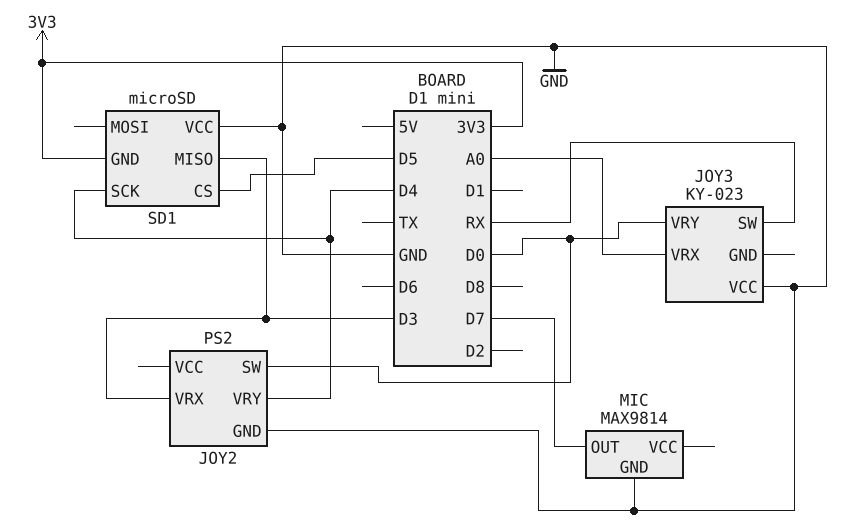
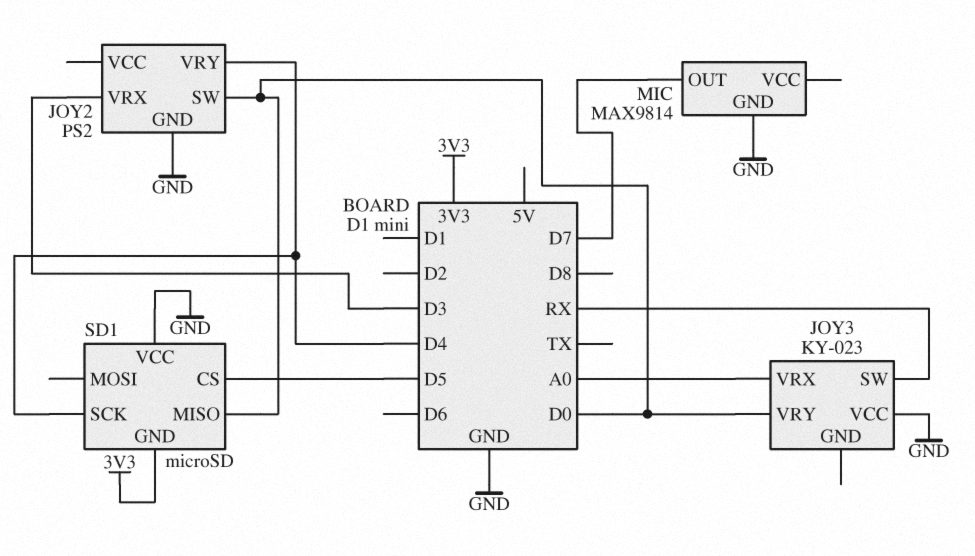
SD1 pin MISO: D3 -> D0

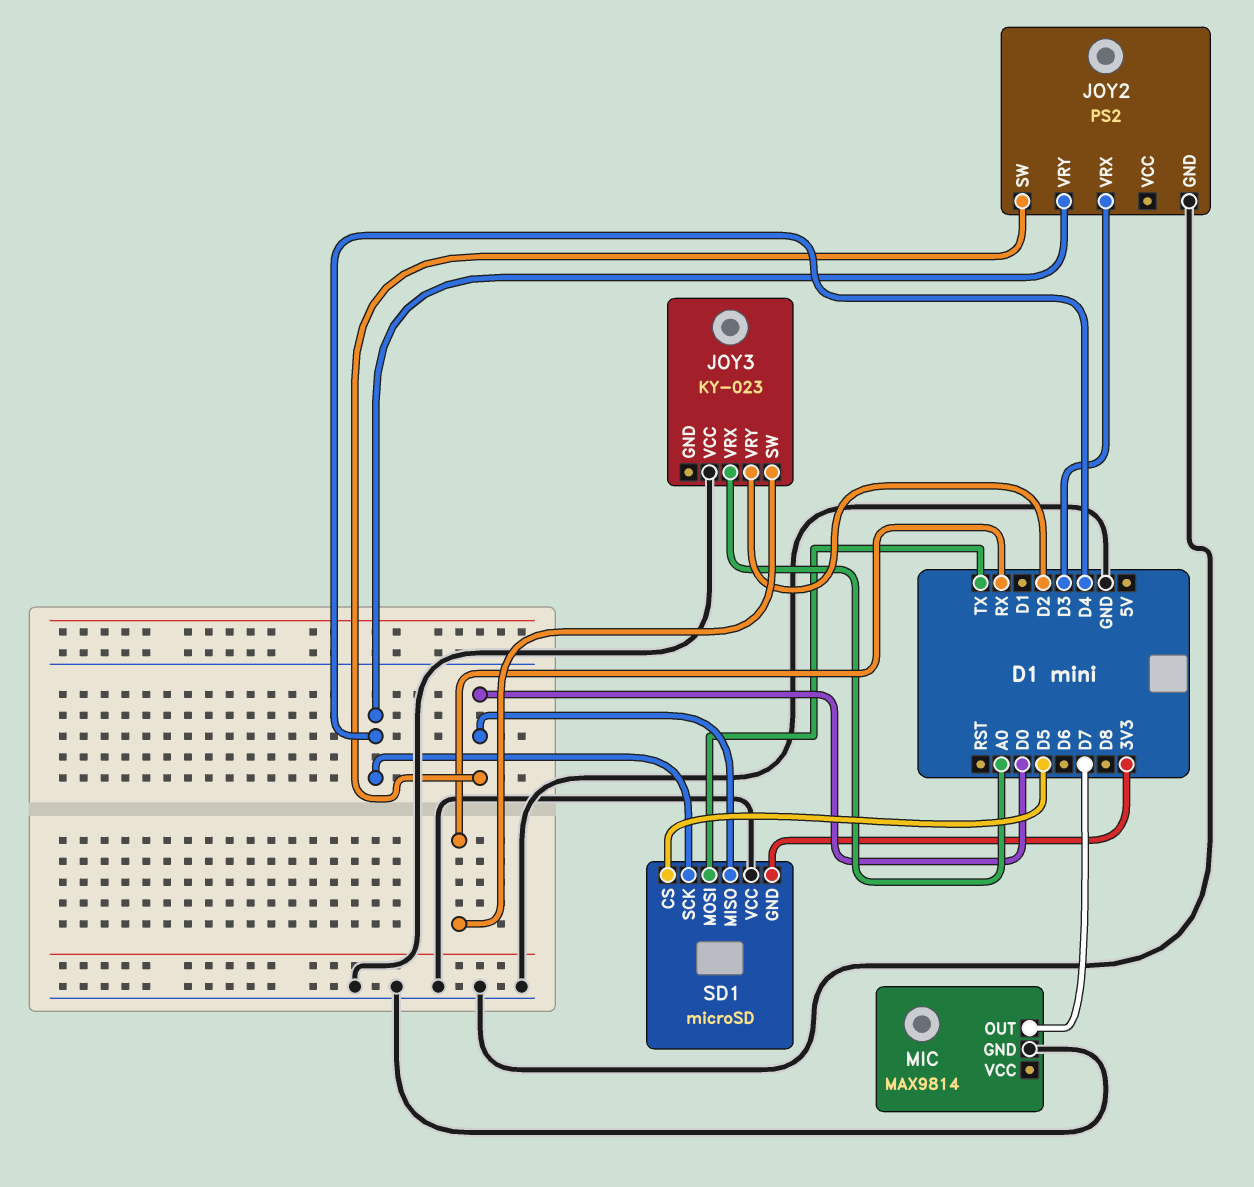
JOY3 pin VRY: D0 -> D2
SD1 pin MOSI: none -> TX

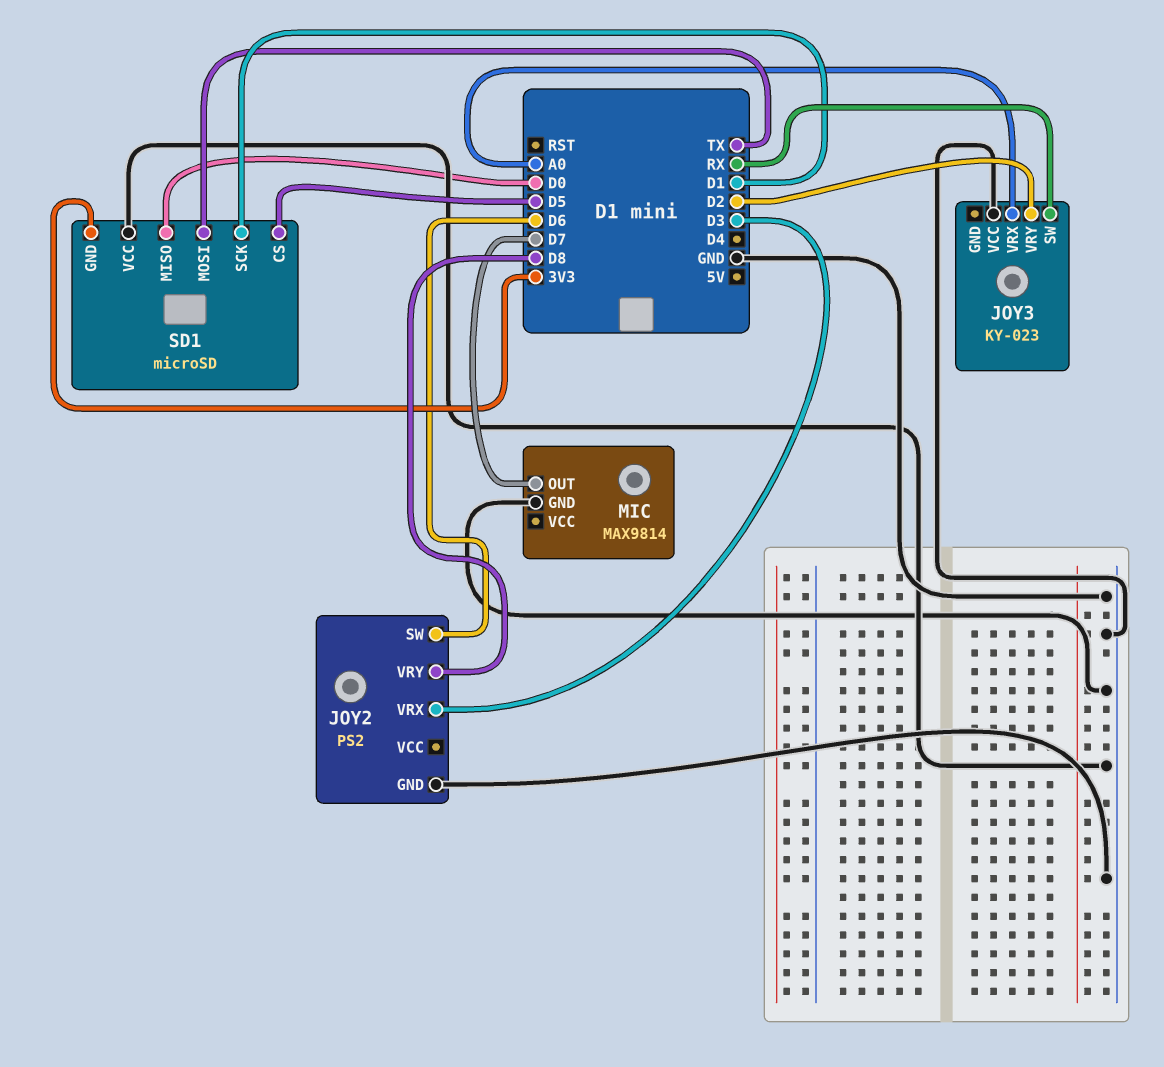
JOY2 pin SW: D0 -> D6
JOY2 pin VRY: D4 -> D8
SD1 pin SCK: D4 -> D1

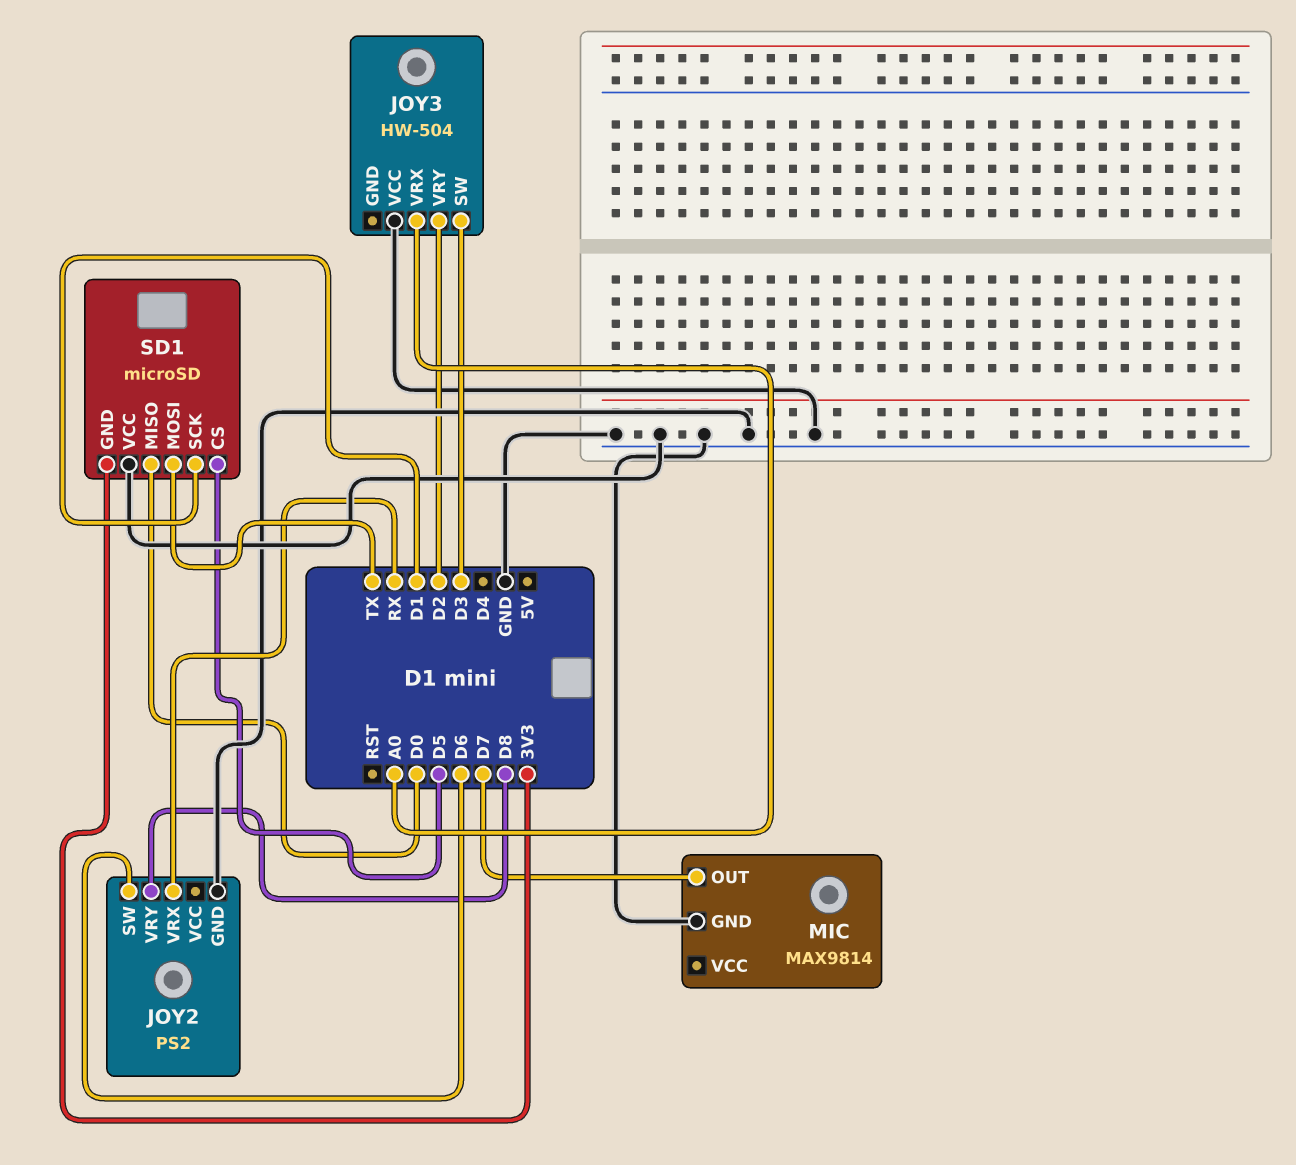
JOY2 pin VRX: D3 -> RX
JOY3: KY-023 -> HW-504
JOY3 pin SW: RX -> D3

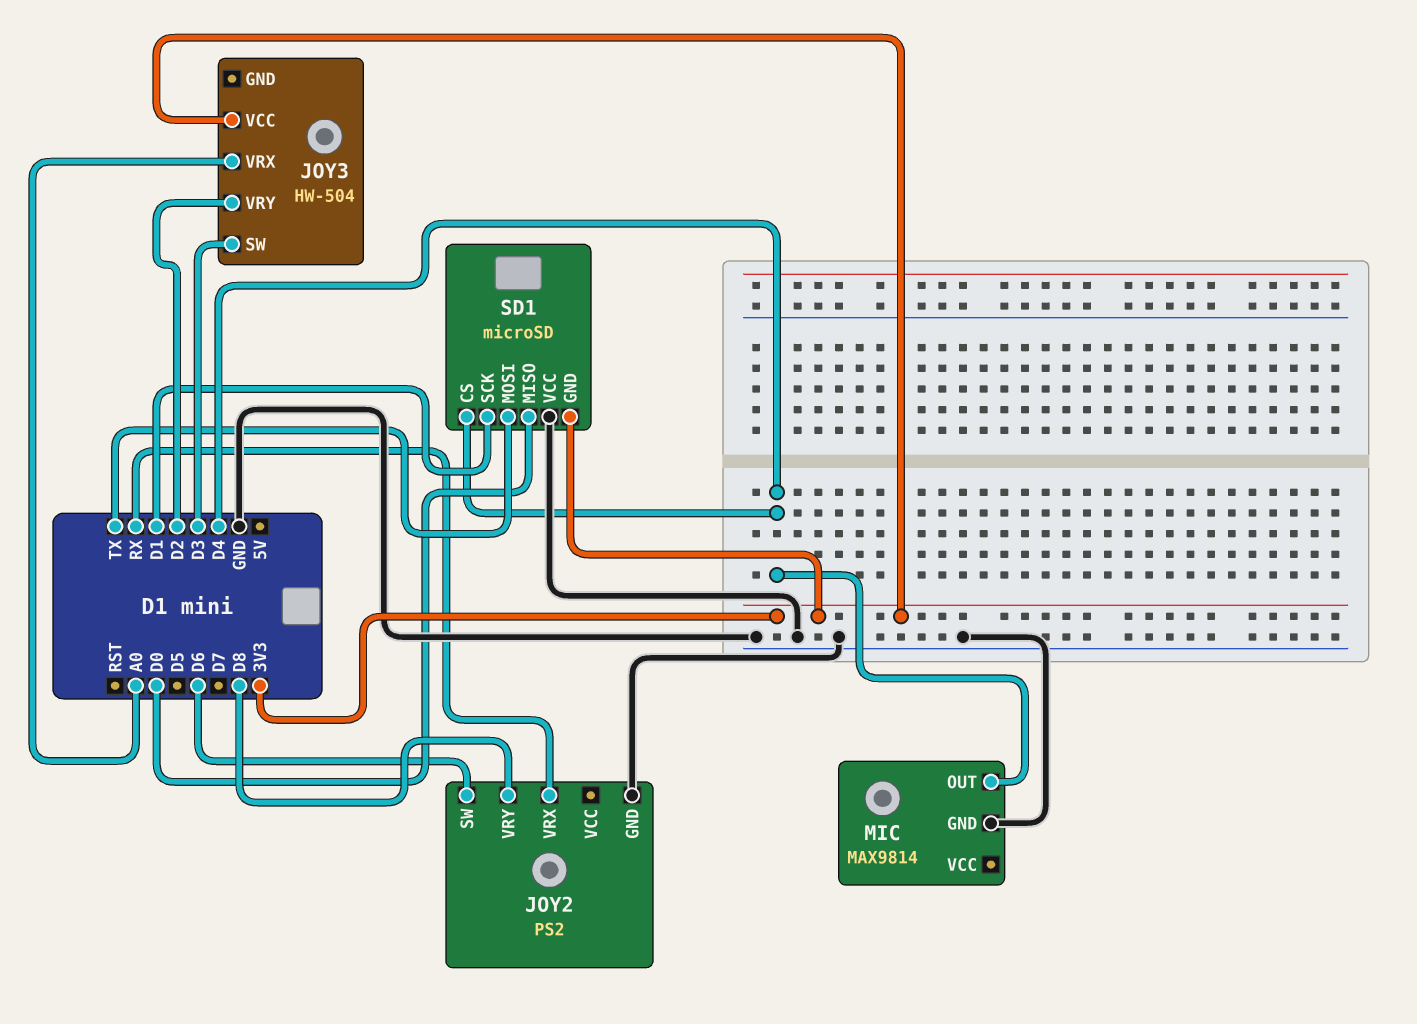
JOY3 pin VCC: GND -> 3V3
MIC pin OUT: D7 -> D4
SD1 pin CS: D5 -> D4

